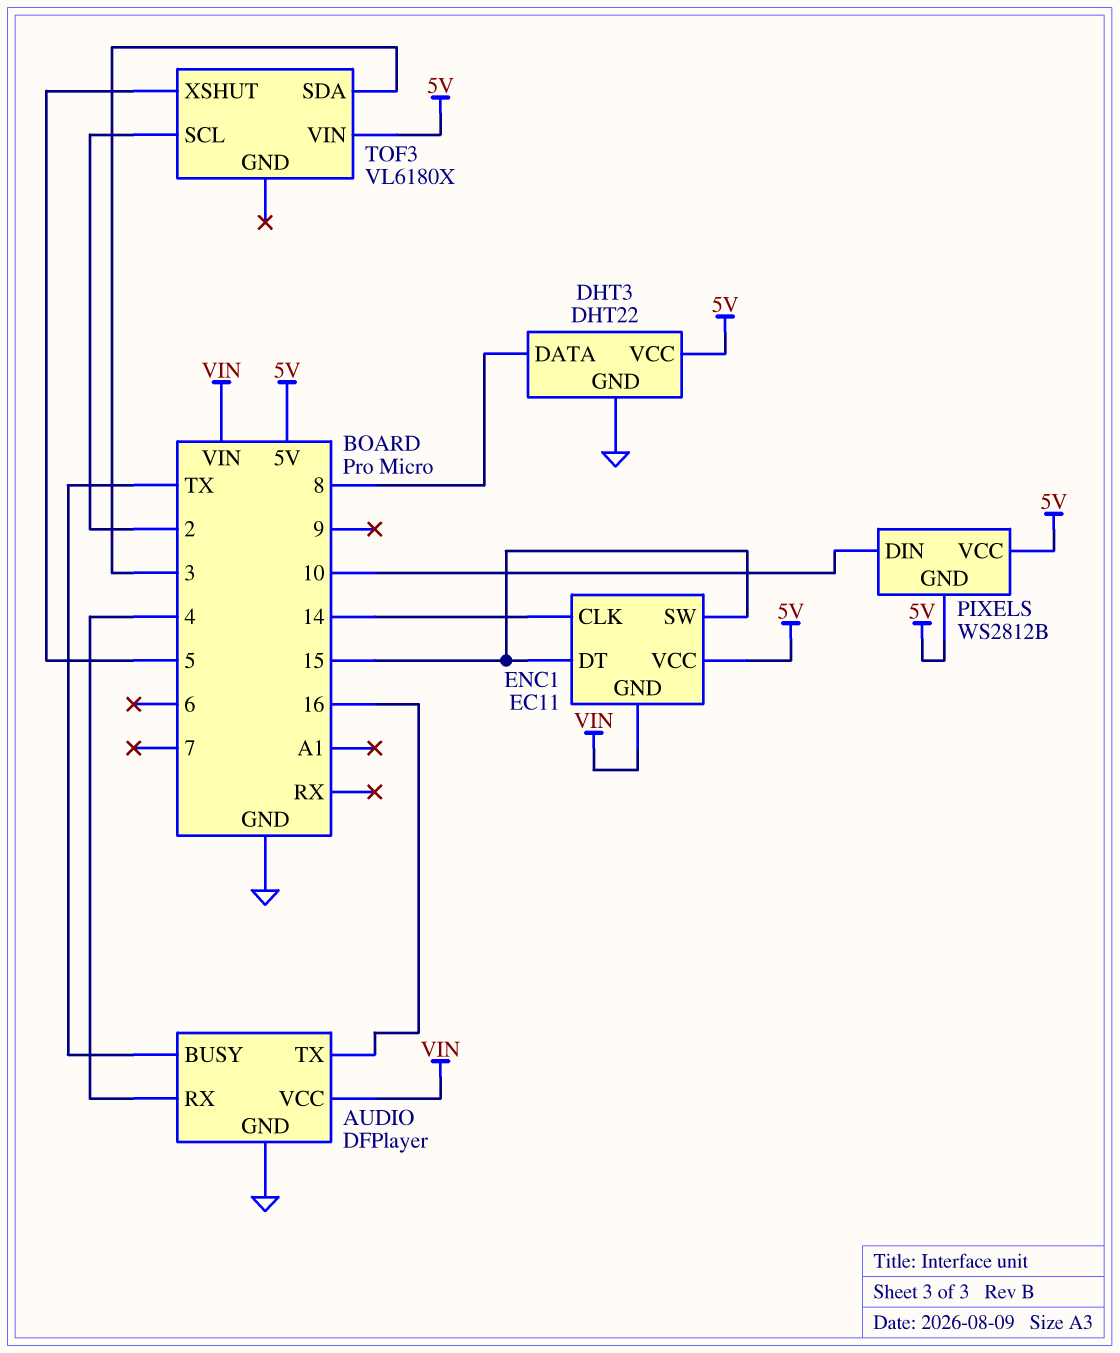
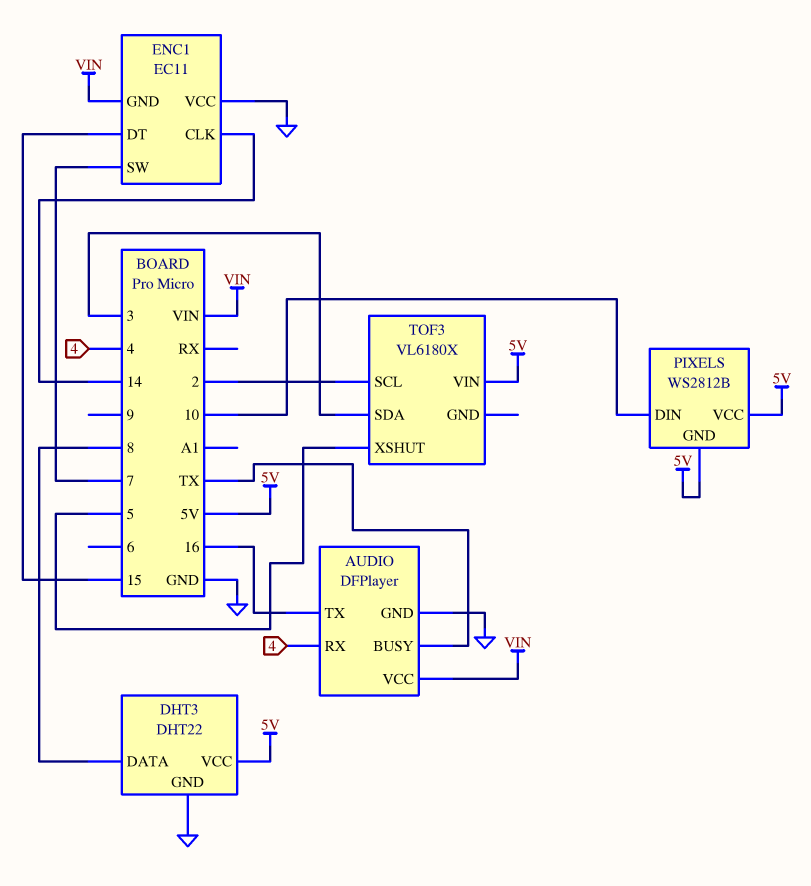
ENC1 pin SW: 15 -> 7
ENC1 pin VCC: 5V -> GND

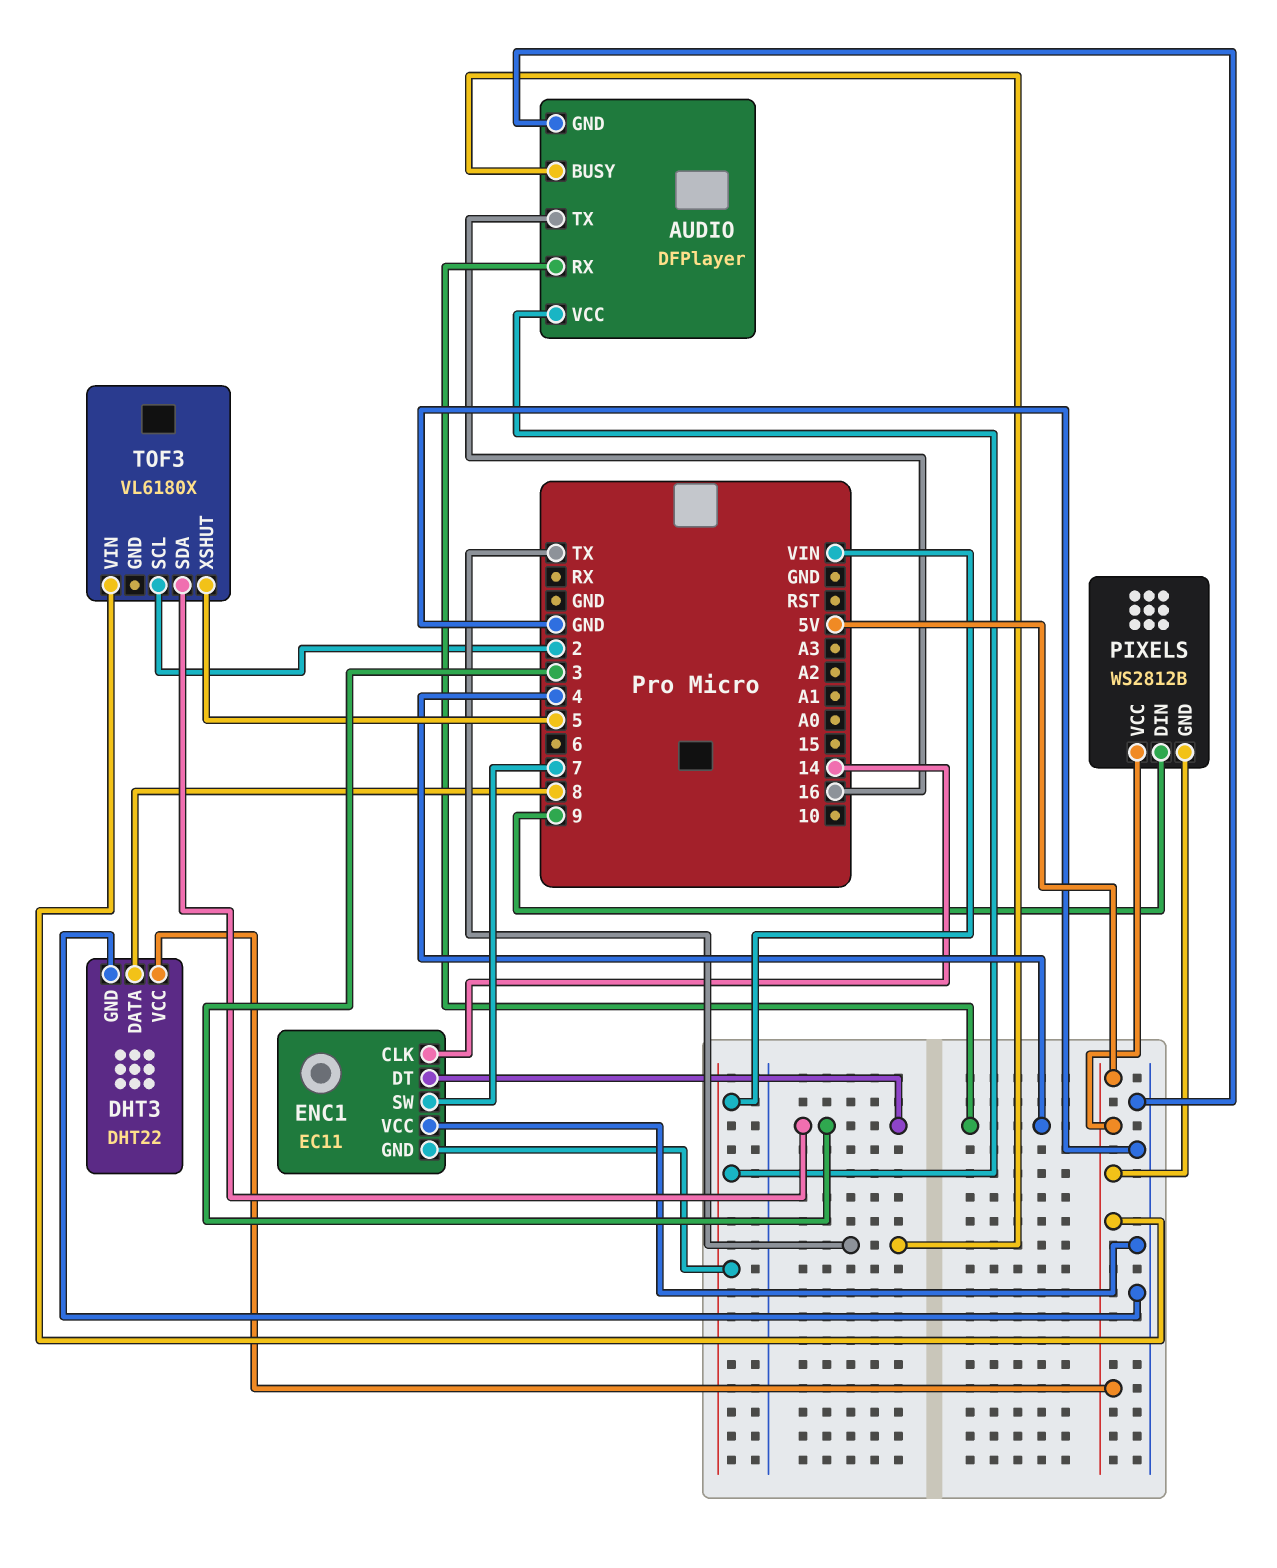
ENC1 pin DT: 15 -> 3
PIXELS pin DIN: 10 -> 9

